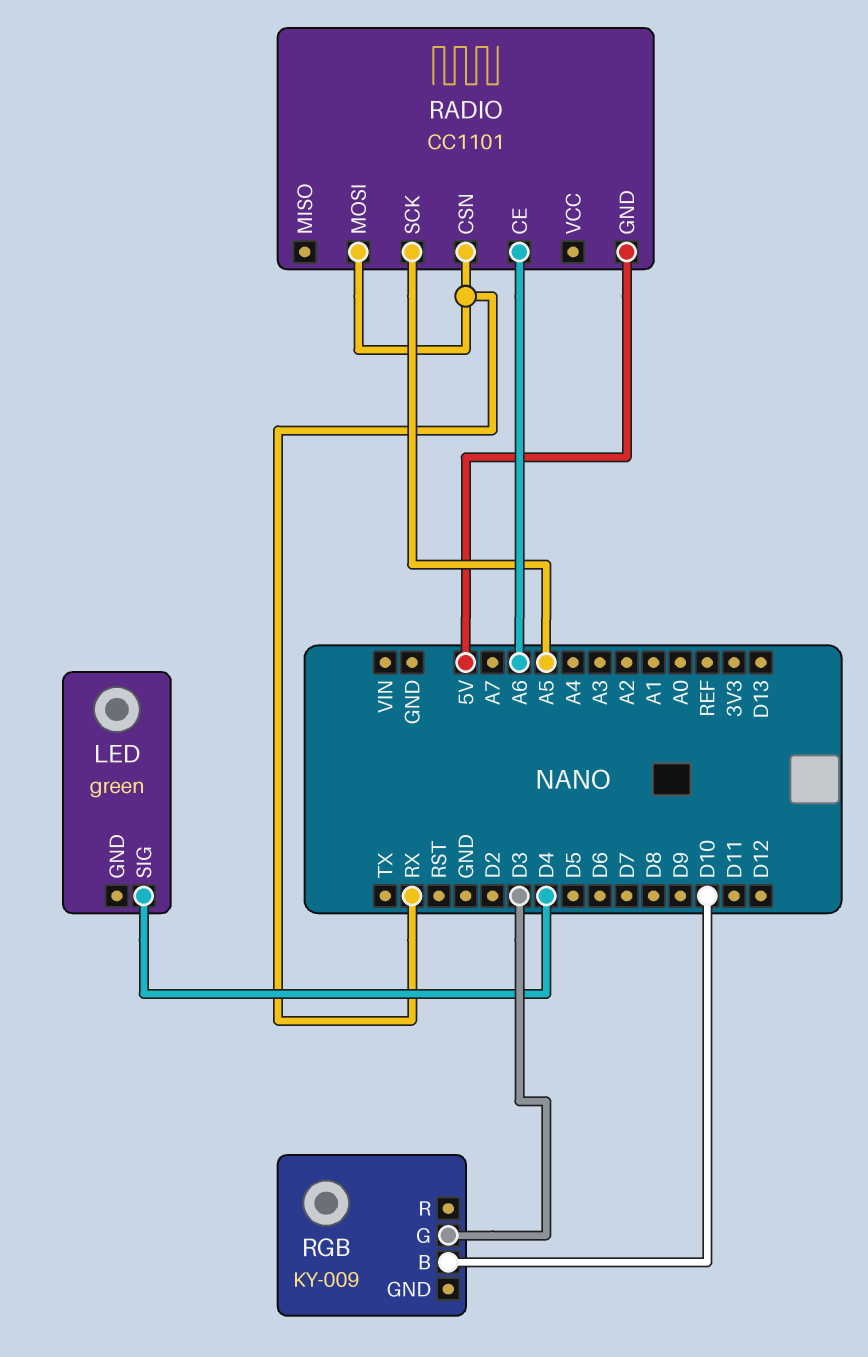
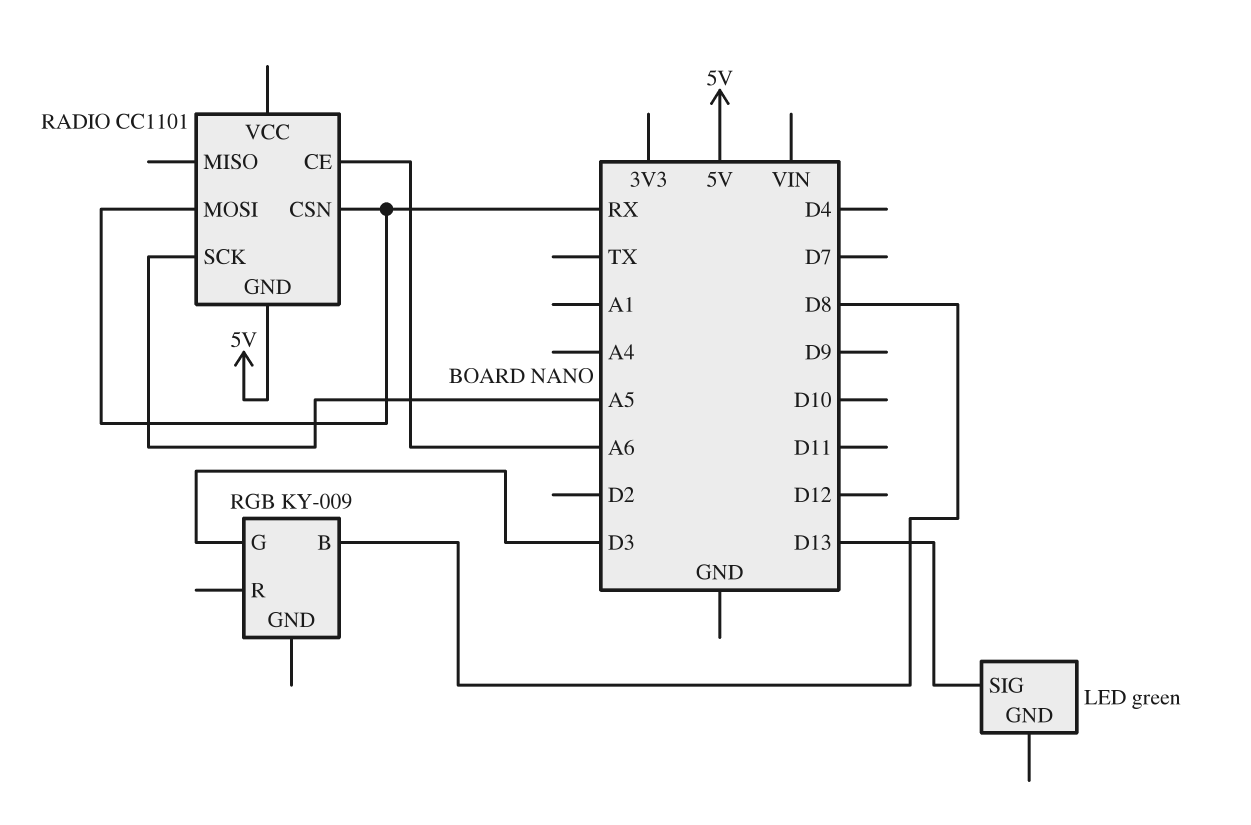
LED pin SIG: D4 -> D13
RGB pin B: D10 -> D8

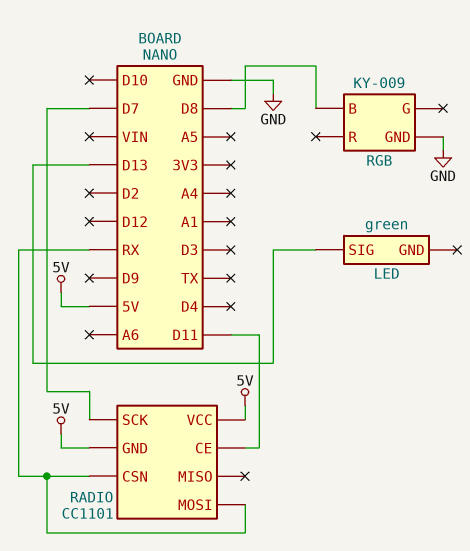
RADIO pin CE: A6 -> D11
RADIO pin SCK: A5 -> D7
RADIO pin VCC: none -> 5V
RGB pin G: D3 -> none
RGB pin GND: none -> GND

